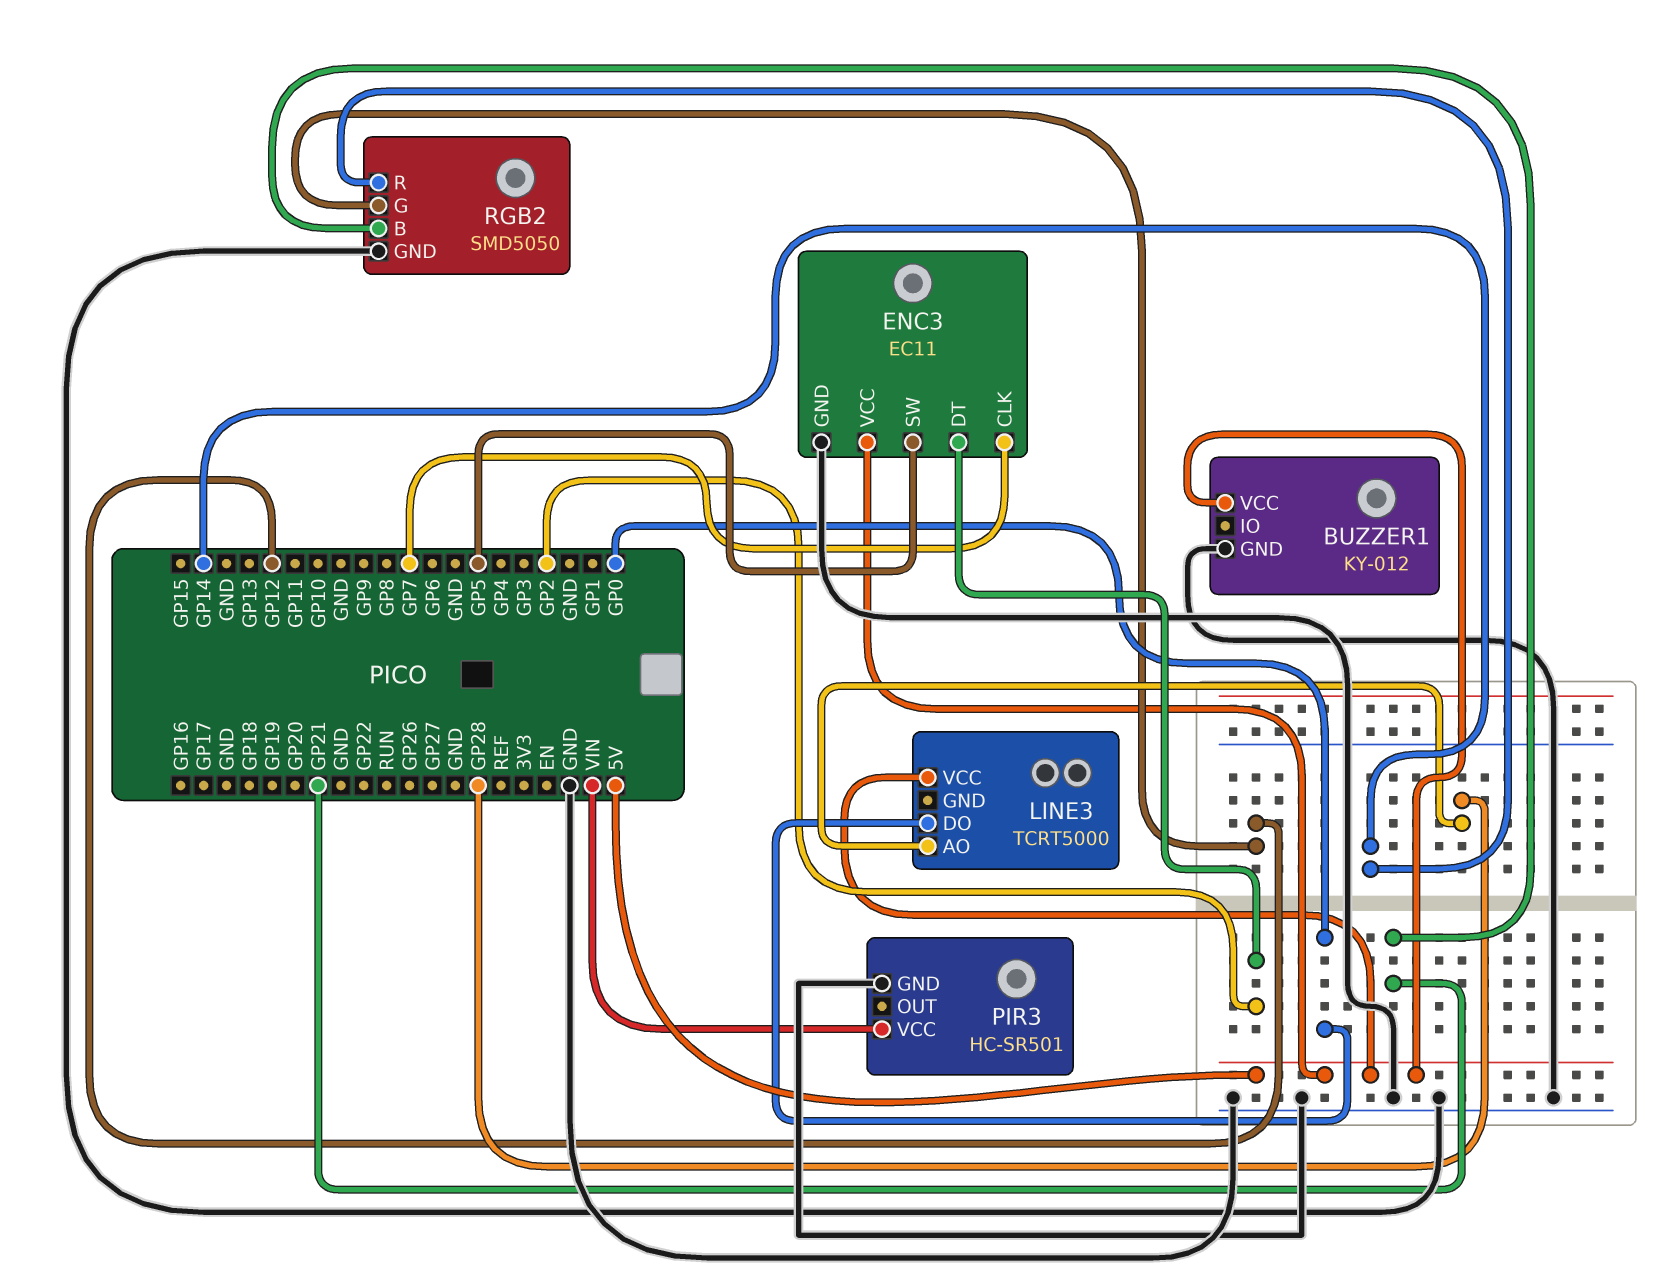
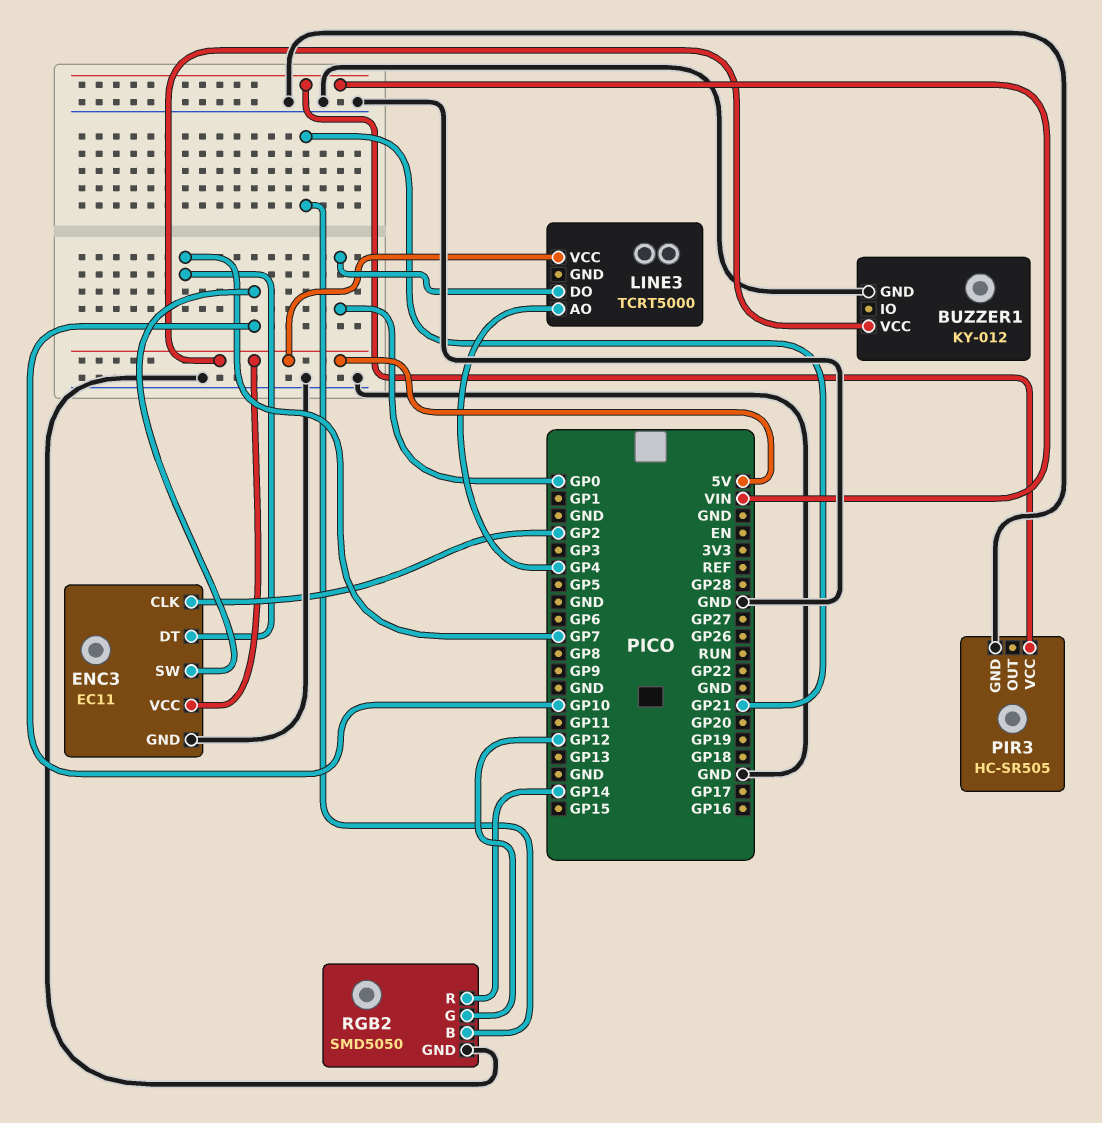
ENC3 pin CLK: GP7 -> GP2
ENC3 pin DT: GP2 -> GP7
ENC3 pin SW: GP5 -> GP10
LINE3 pin AO: GP28 -> GP4
PIR3: HC-SR501 -> HC-SR505

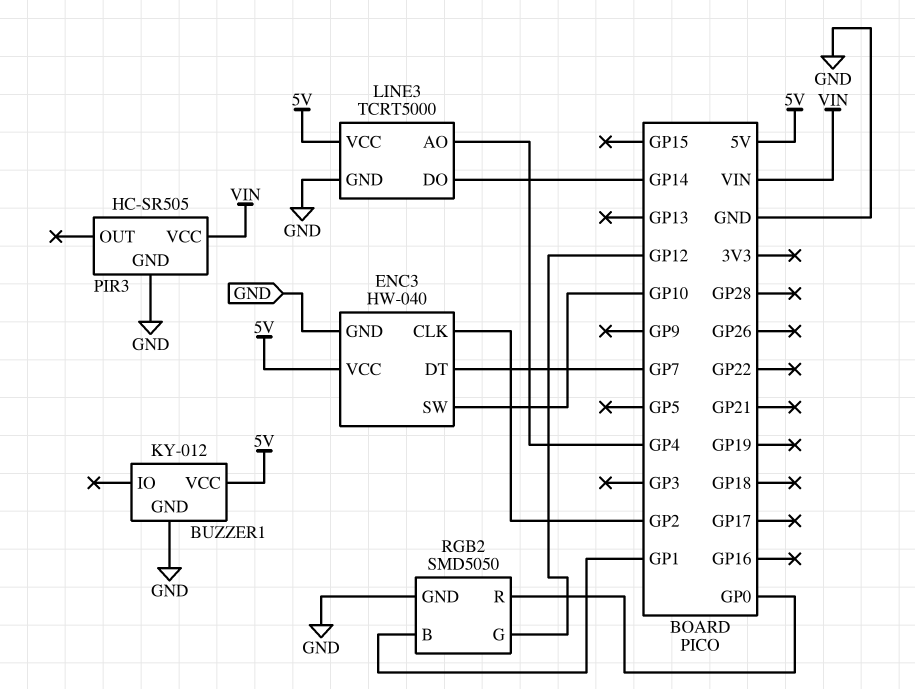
ENC3: EC11 -> HW-040
LINE3 pin DO: GP0 -> GP14
LINE3 pin GND: none -> GND
RGB2 pin B: GP21 -> GP1
RGB2 pin R: GP14 -> GP0

